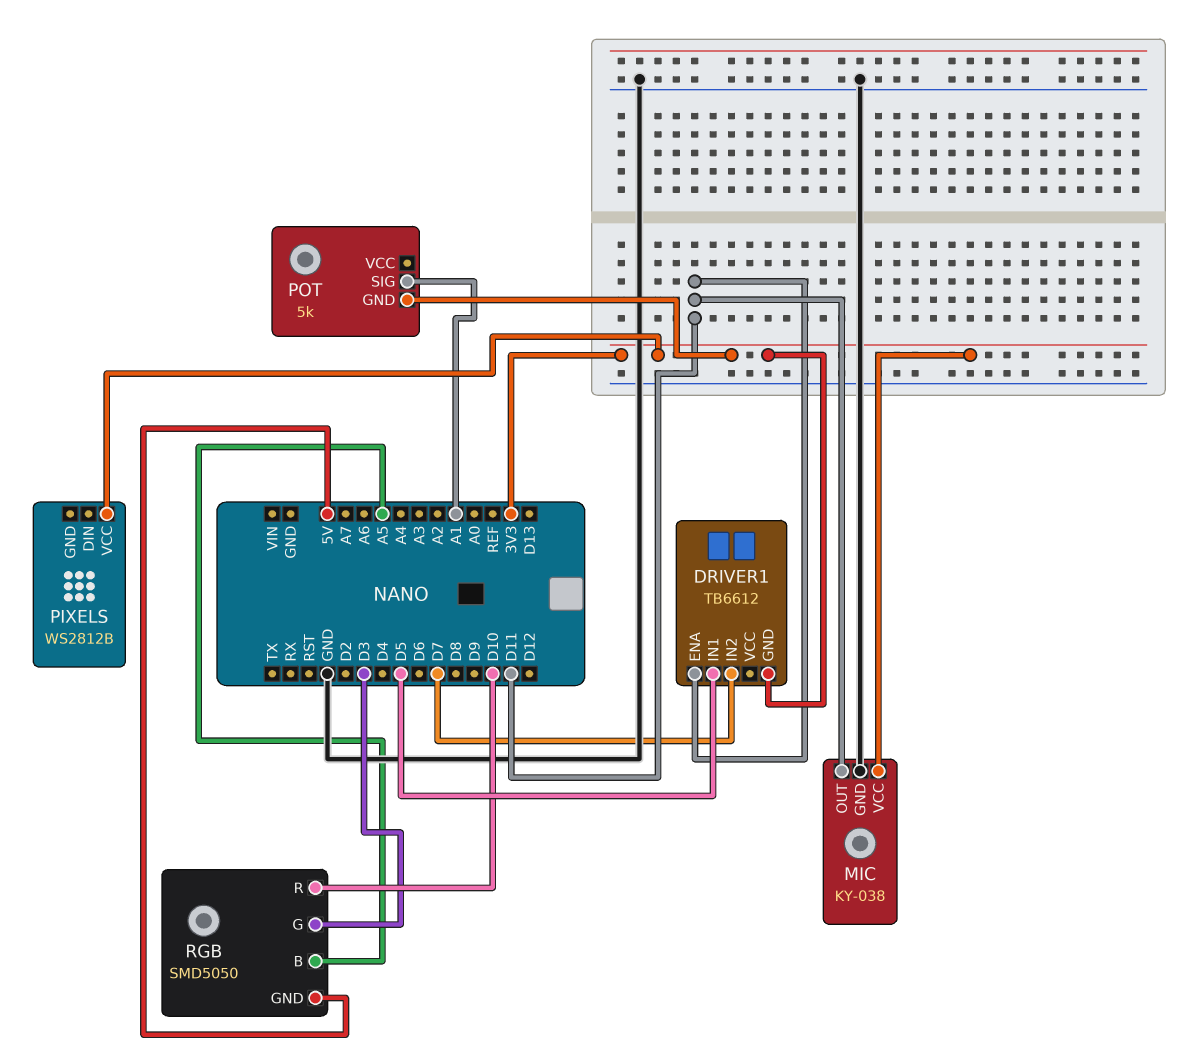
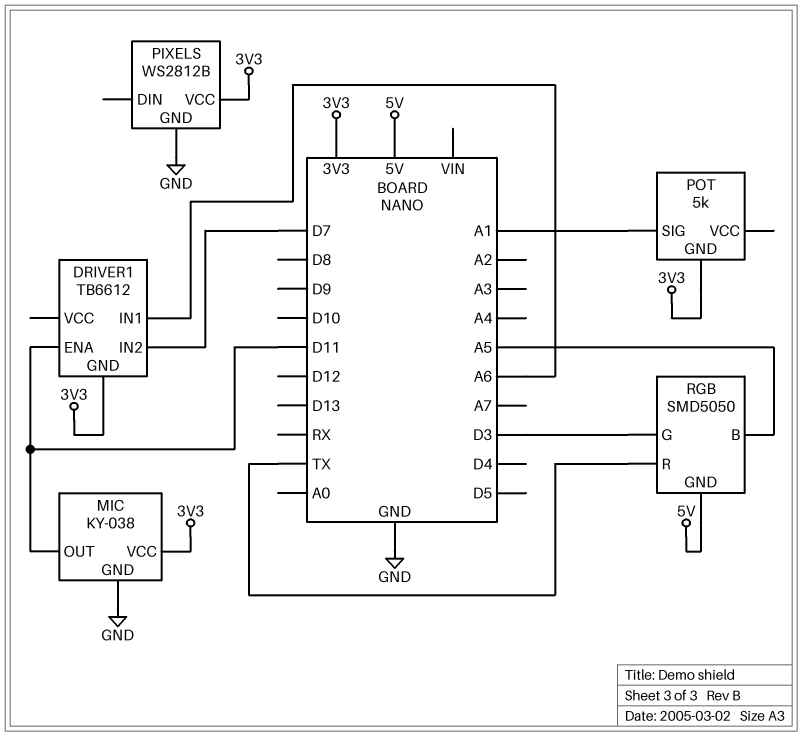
DRIVER1 pin IN1: D5 -> A6
PIXELS pin GND: none -> GND
RGB pin R: D10 -> TX

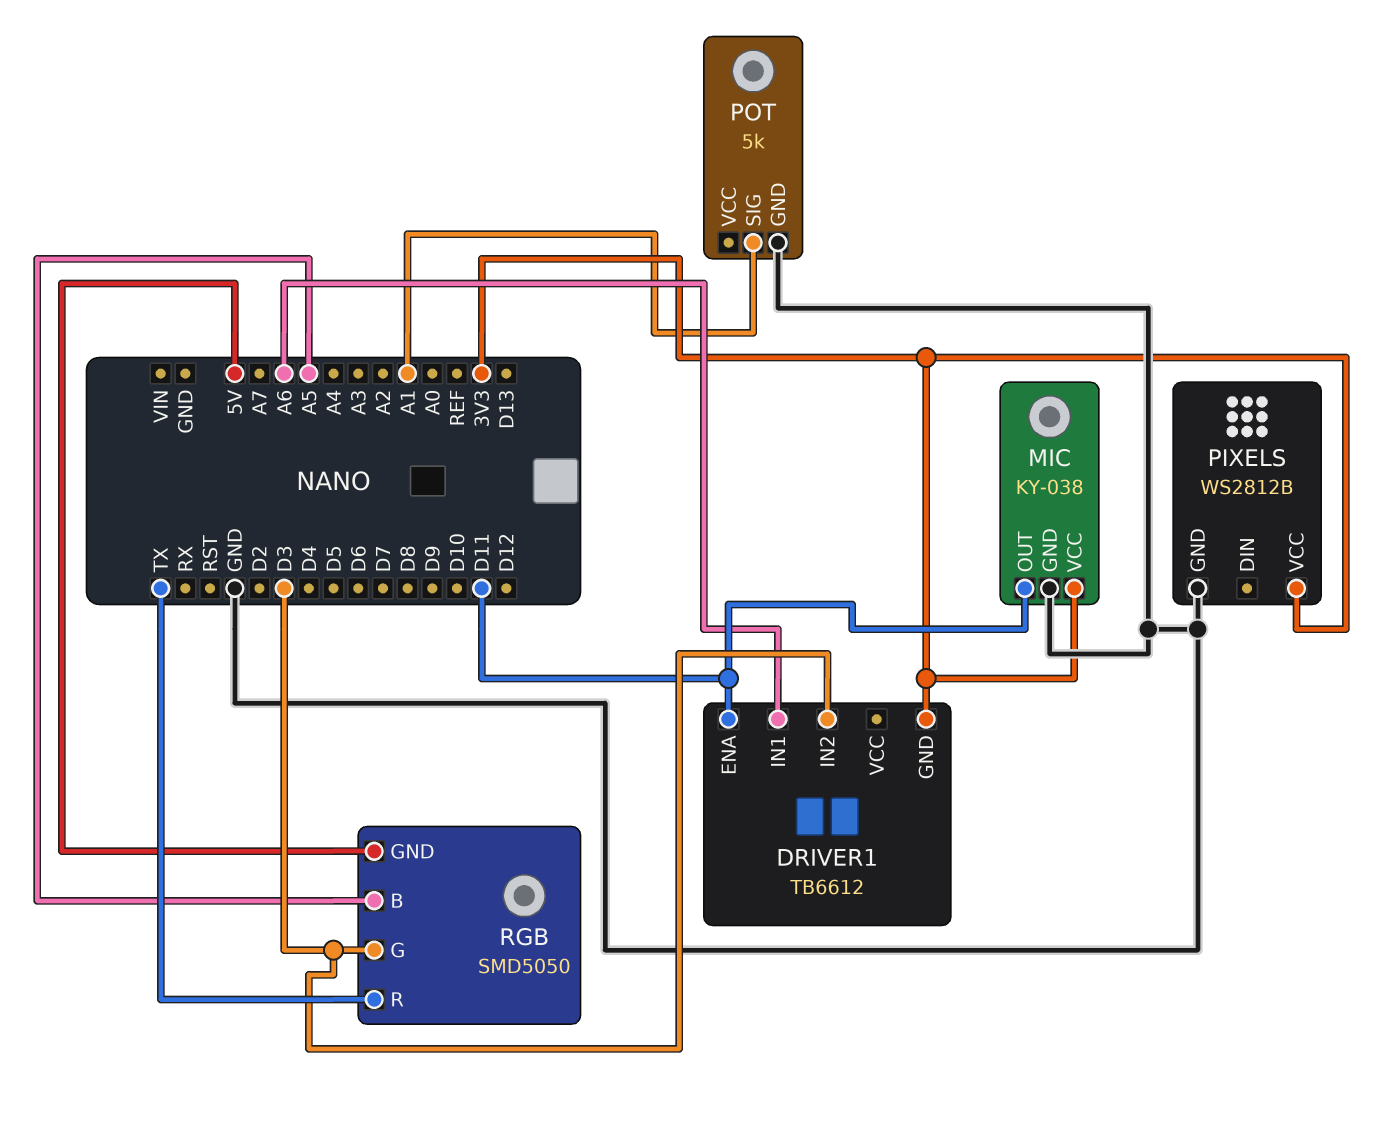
DRIVER1 pin IN2: D7 -> D3
POT pin GND: 3V3 -> GND

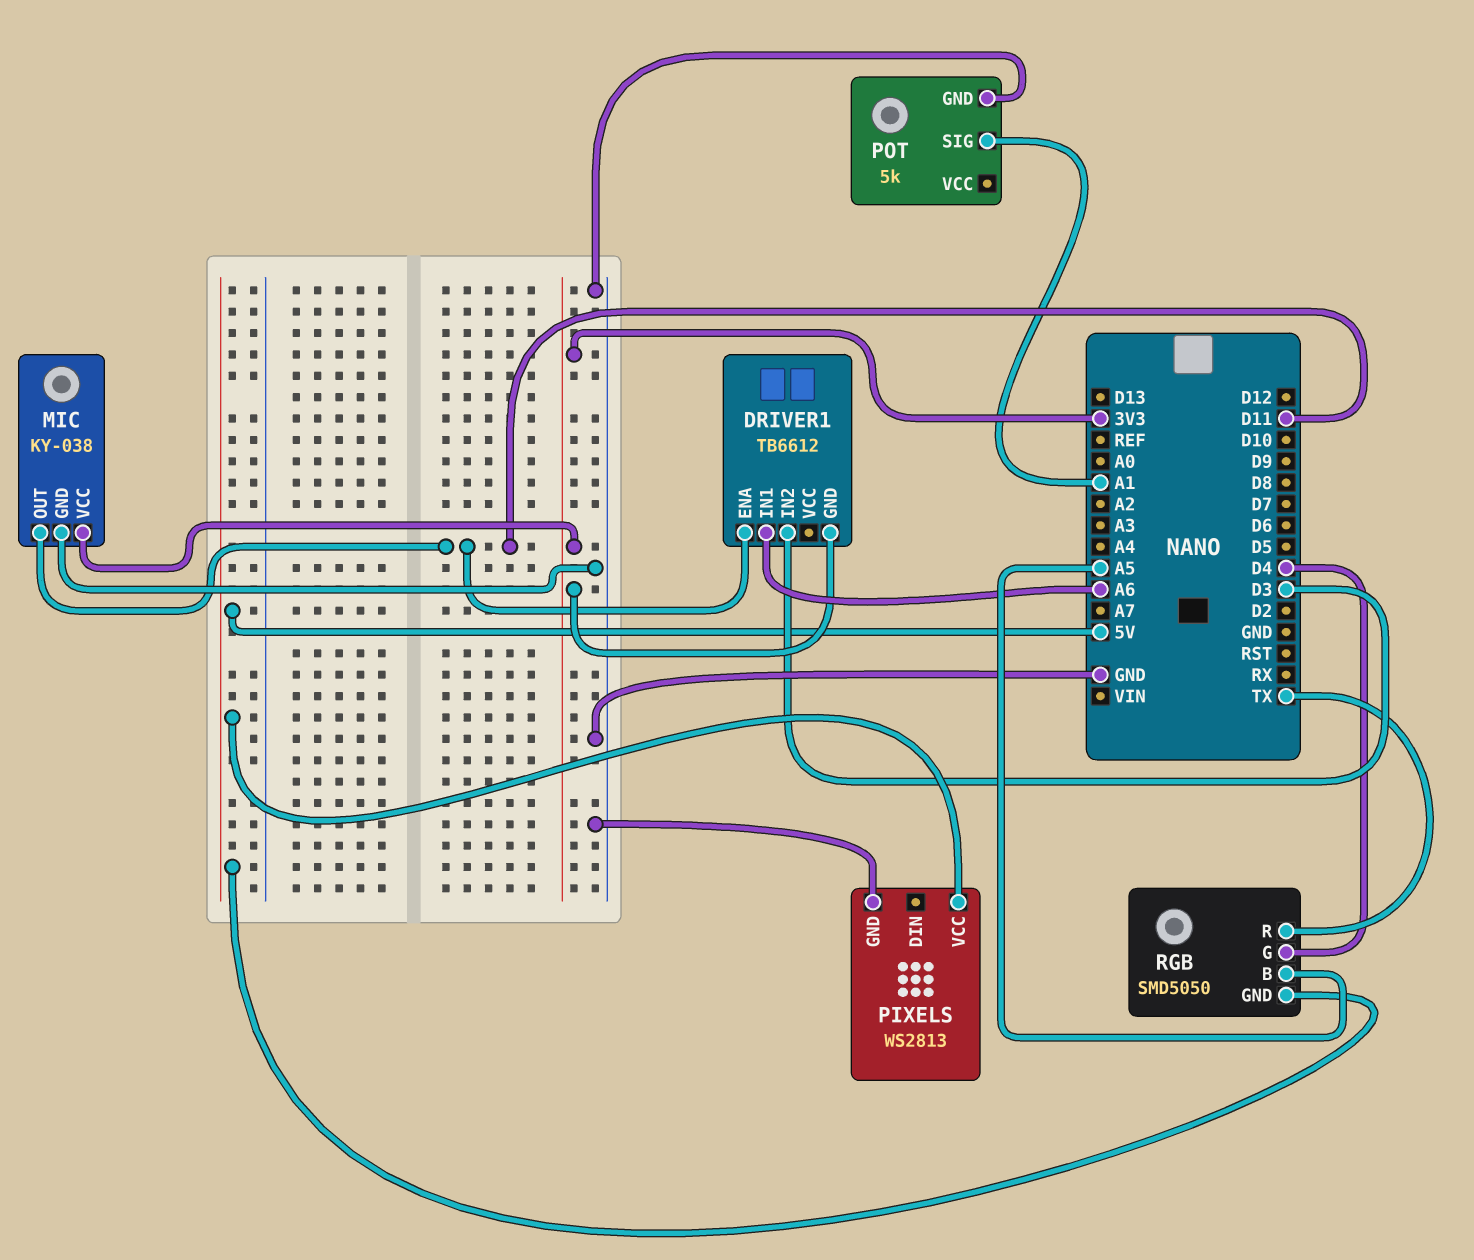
PIXELS: WS2812B -> WS2813
PIXELS pin VCC: 3V3 -> 5V
RGB pin G: D3 -> D4

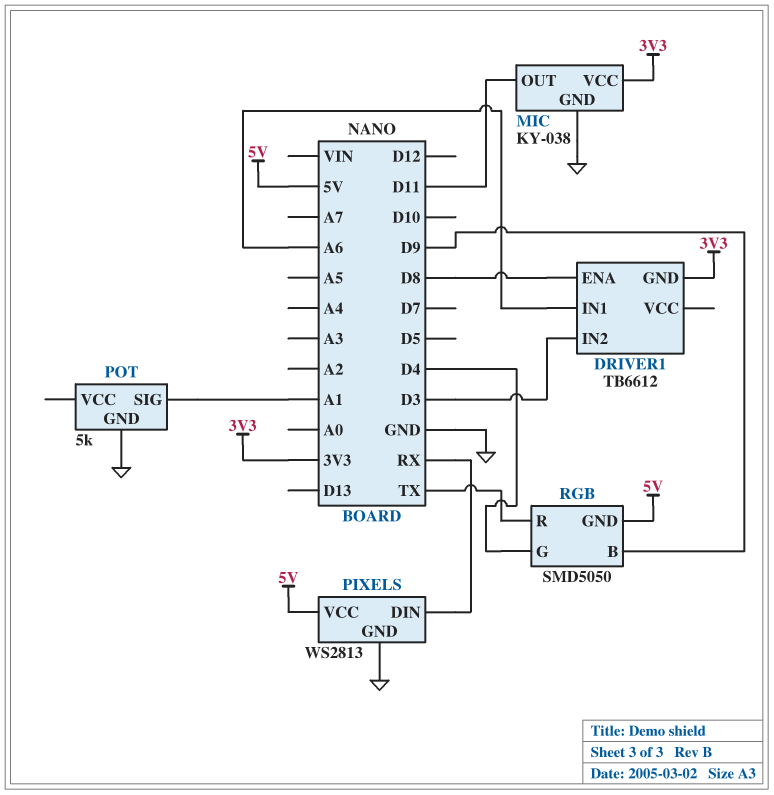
DRIVER1 pin ENA: D11 -> D8
PIXELS pin DIN: none -> RX
RGB pin B: A5 -> D9

